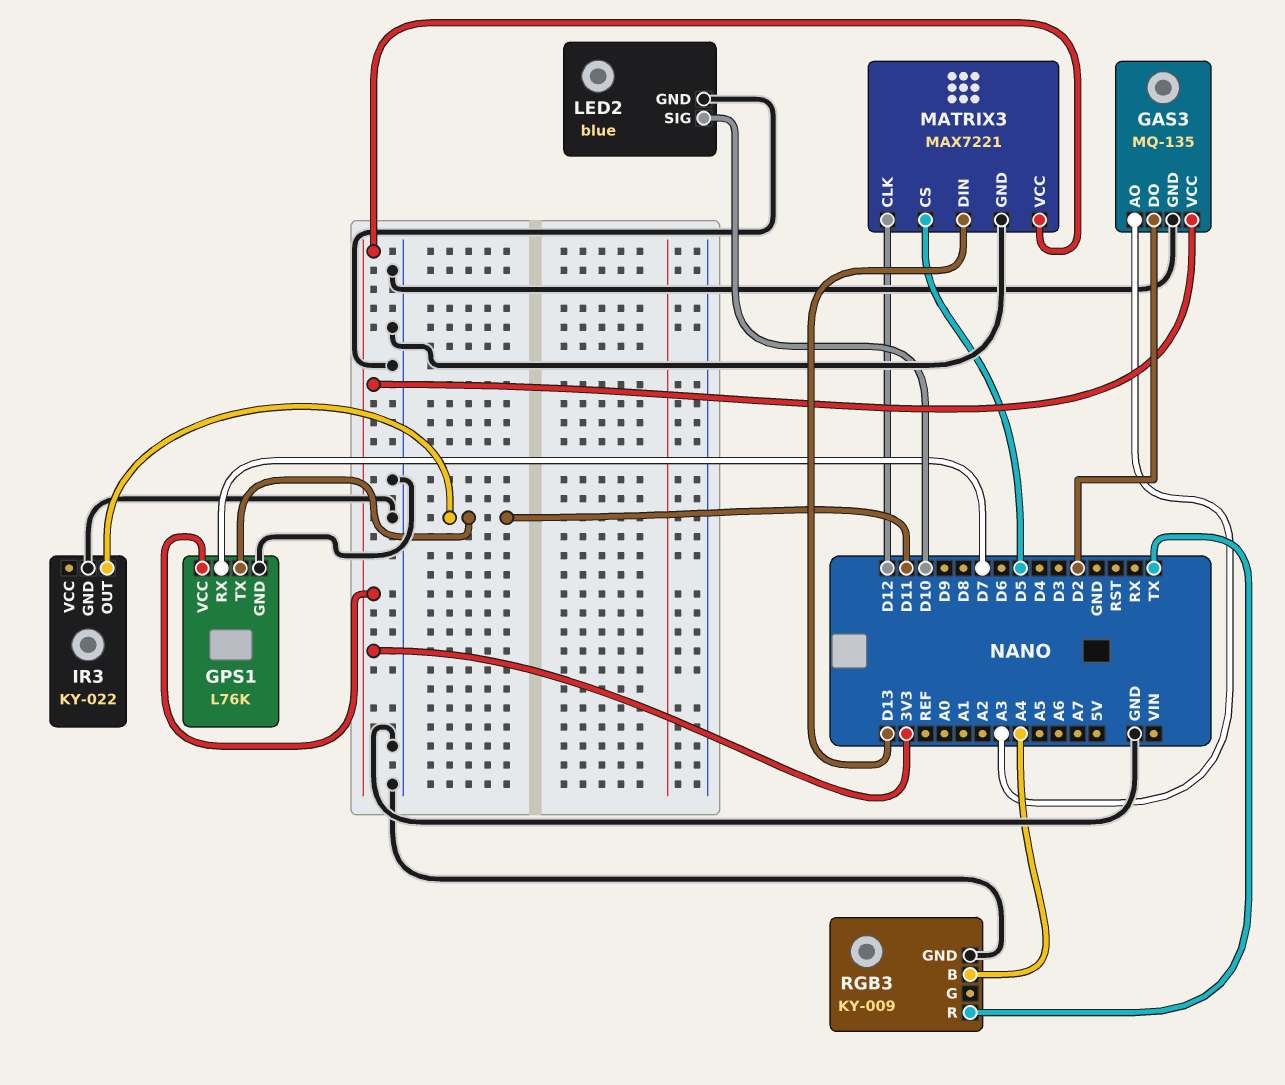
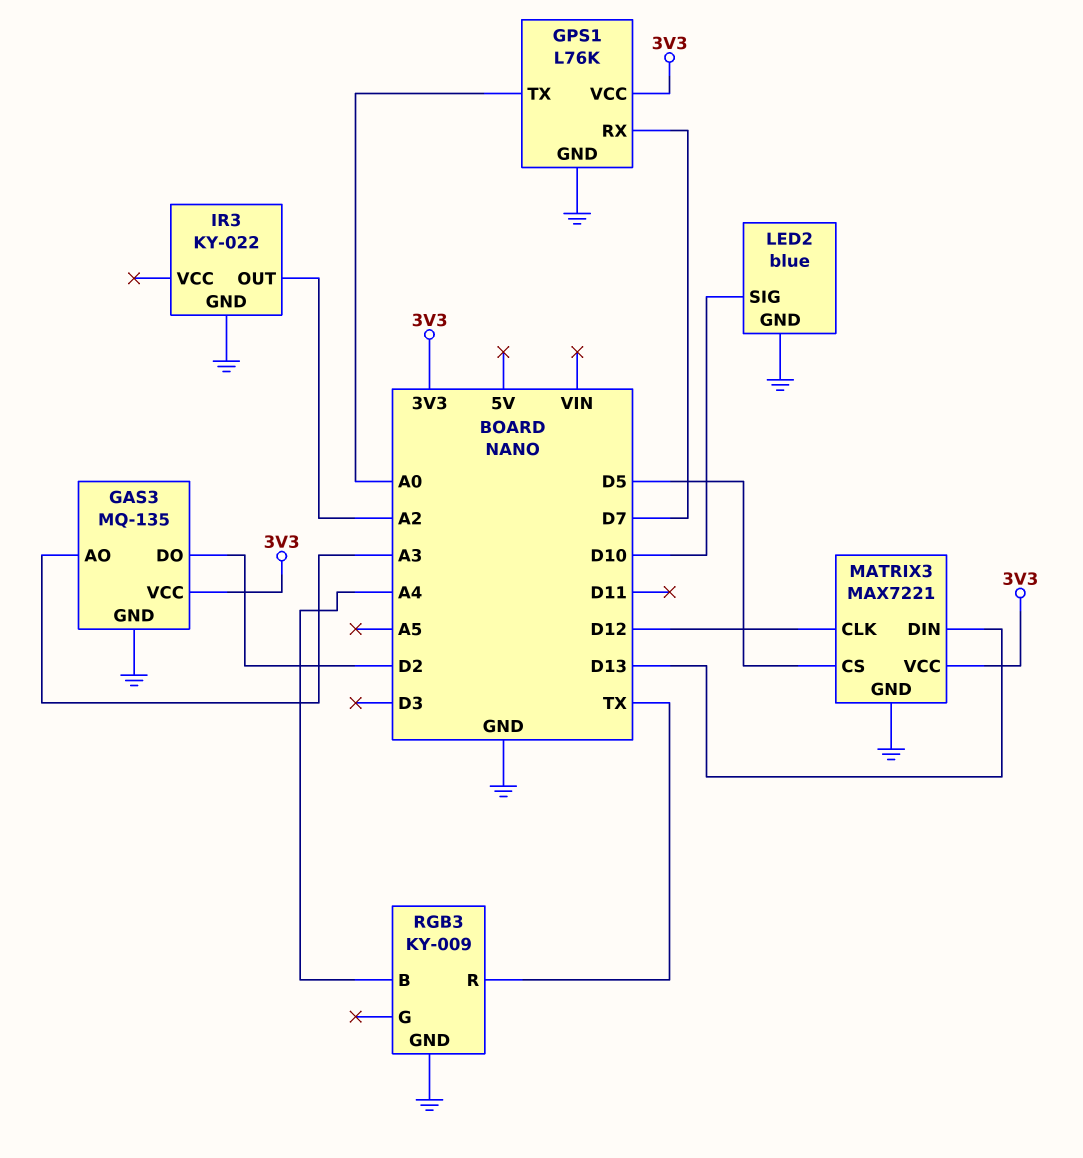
GPS1 pin TX: D11 -> A0
IR3 pin OUT: D11 -> A2

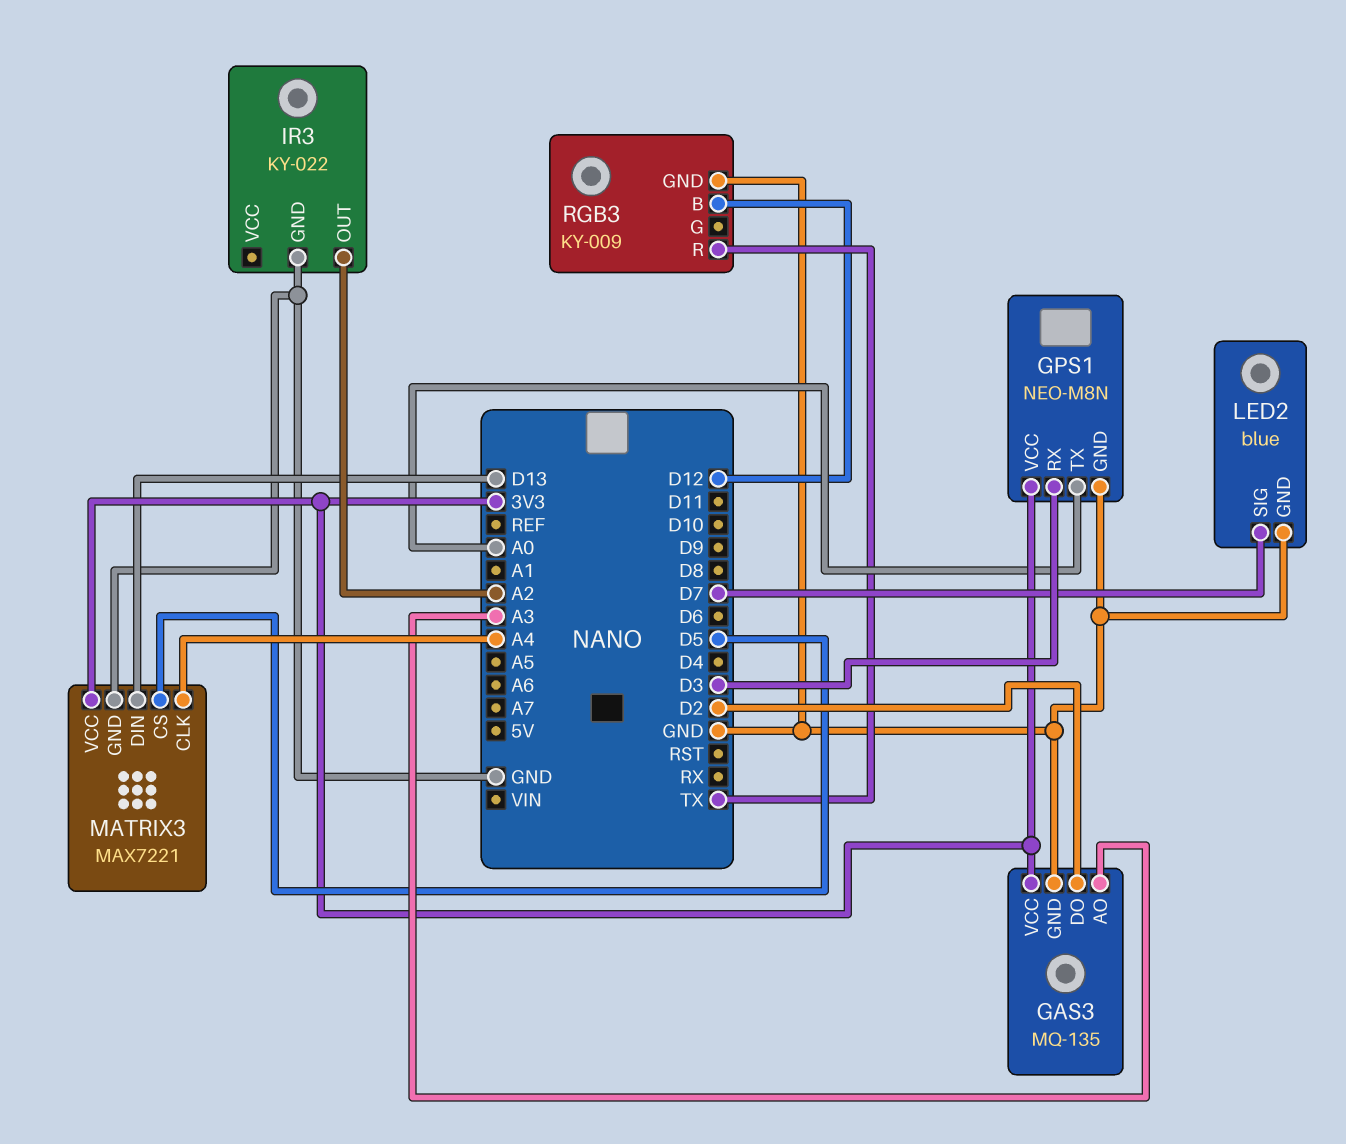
GPS1: L76K -> NEO-M8N
GPS1 pin RX: D7 -> D3
LED2 pin SIG: D10 -> D7
MATRIX3 pin CLK: D12 -> A4
RGB3 pin B: A4 -> D12

